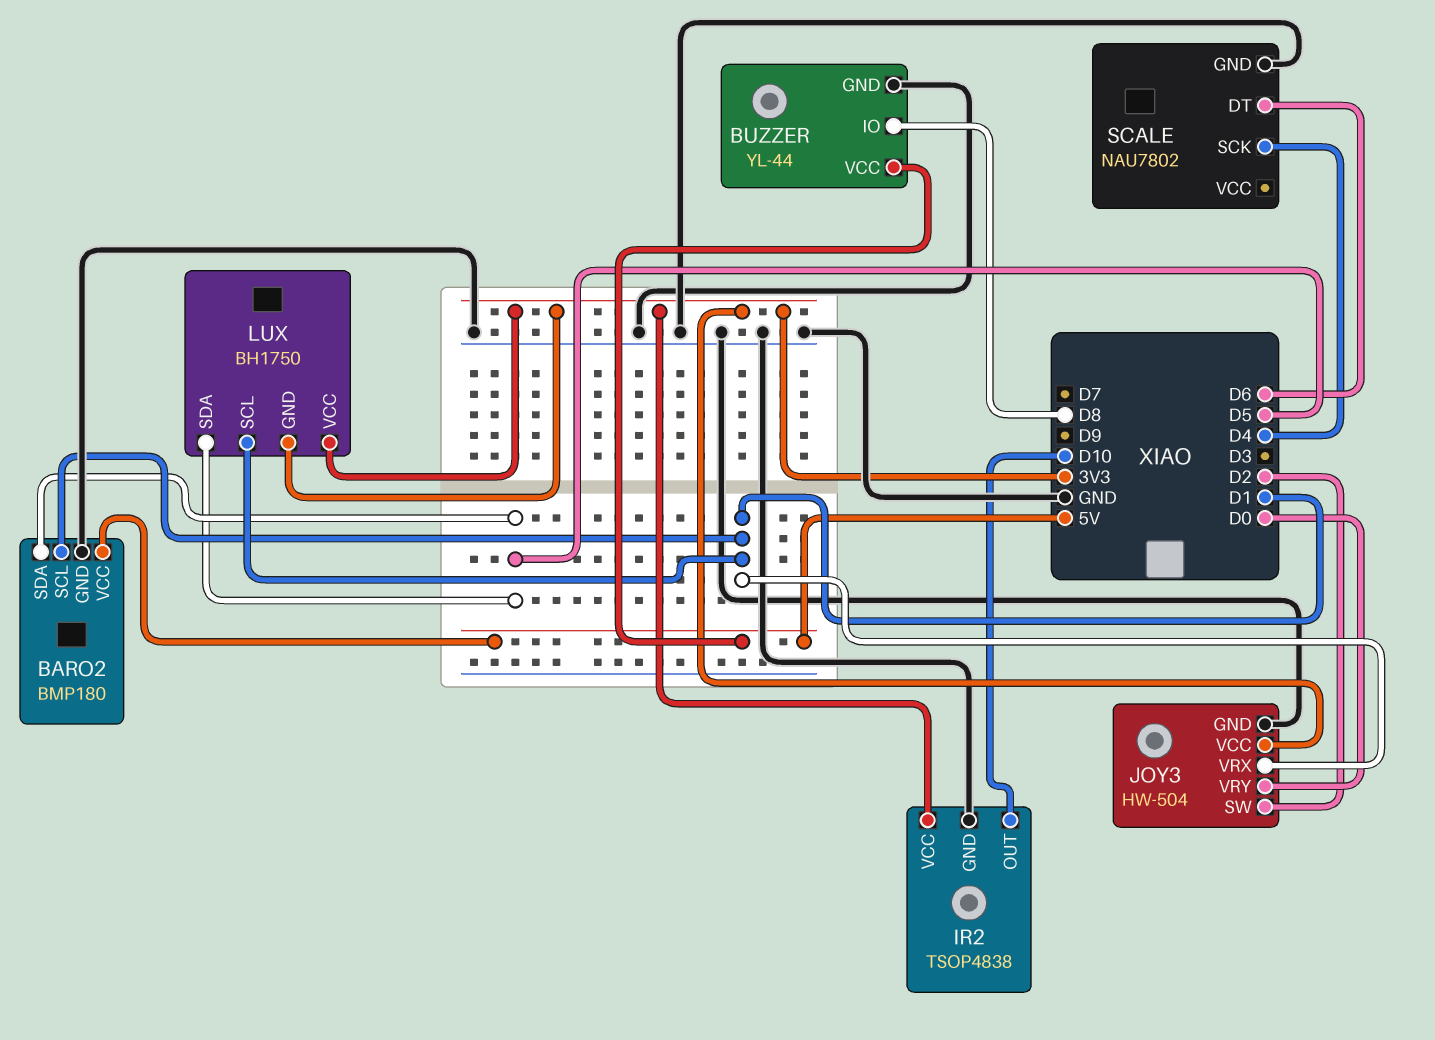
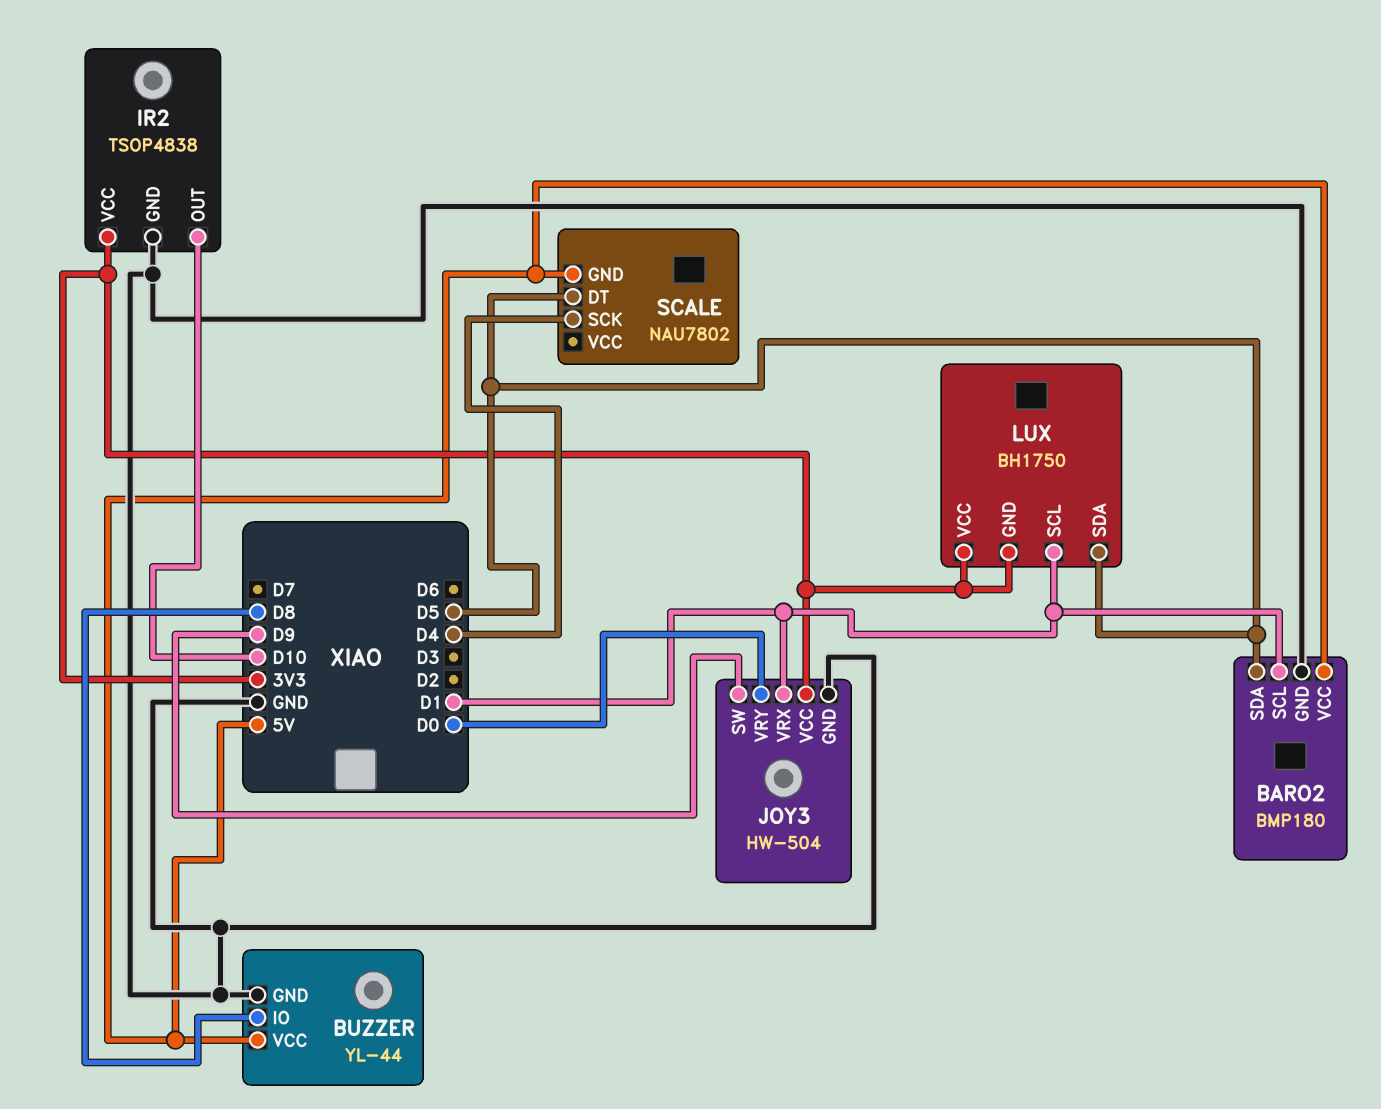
JOY3 pin SW: D2 -> D9
SCALE pin DT: D6 -> D5
SCALE pin GND: GND -> 5V

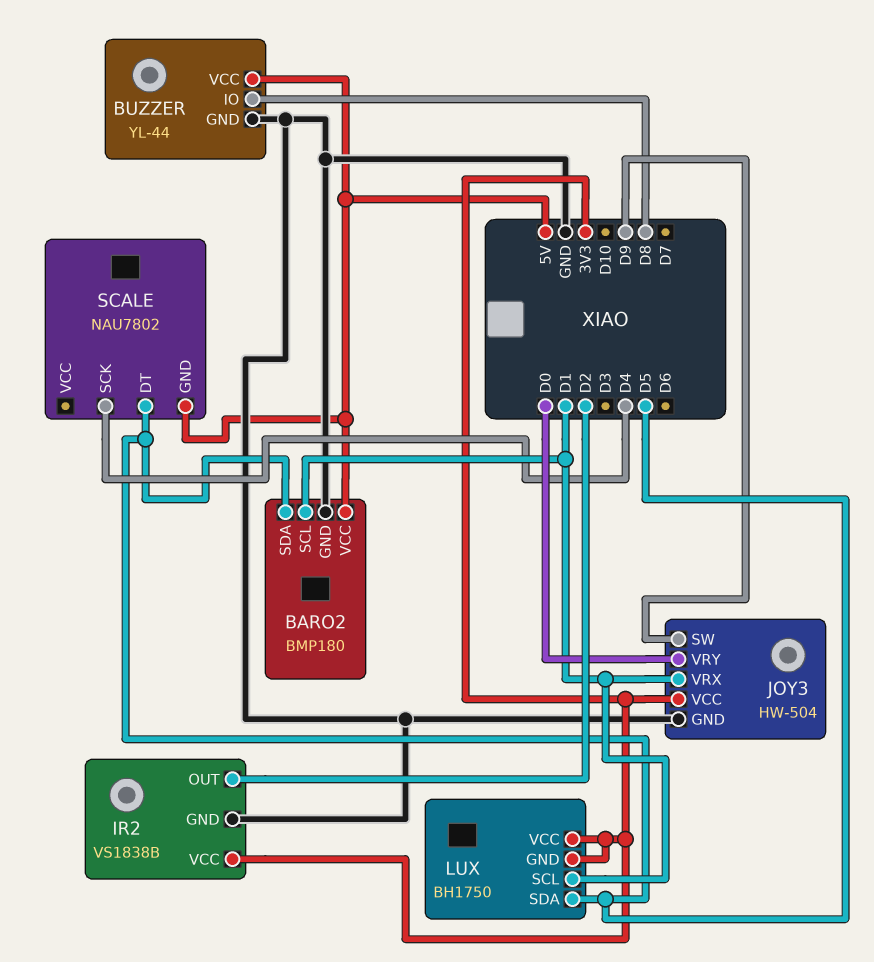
IR2: TSOP4838 -> VS1838B
IR2 pin OUT: D10 -> D2

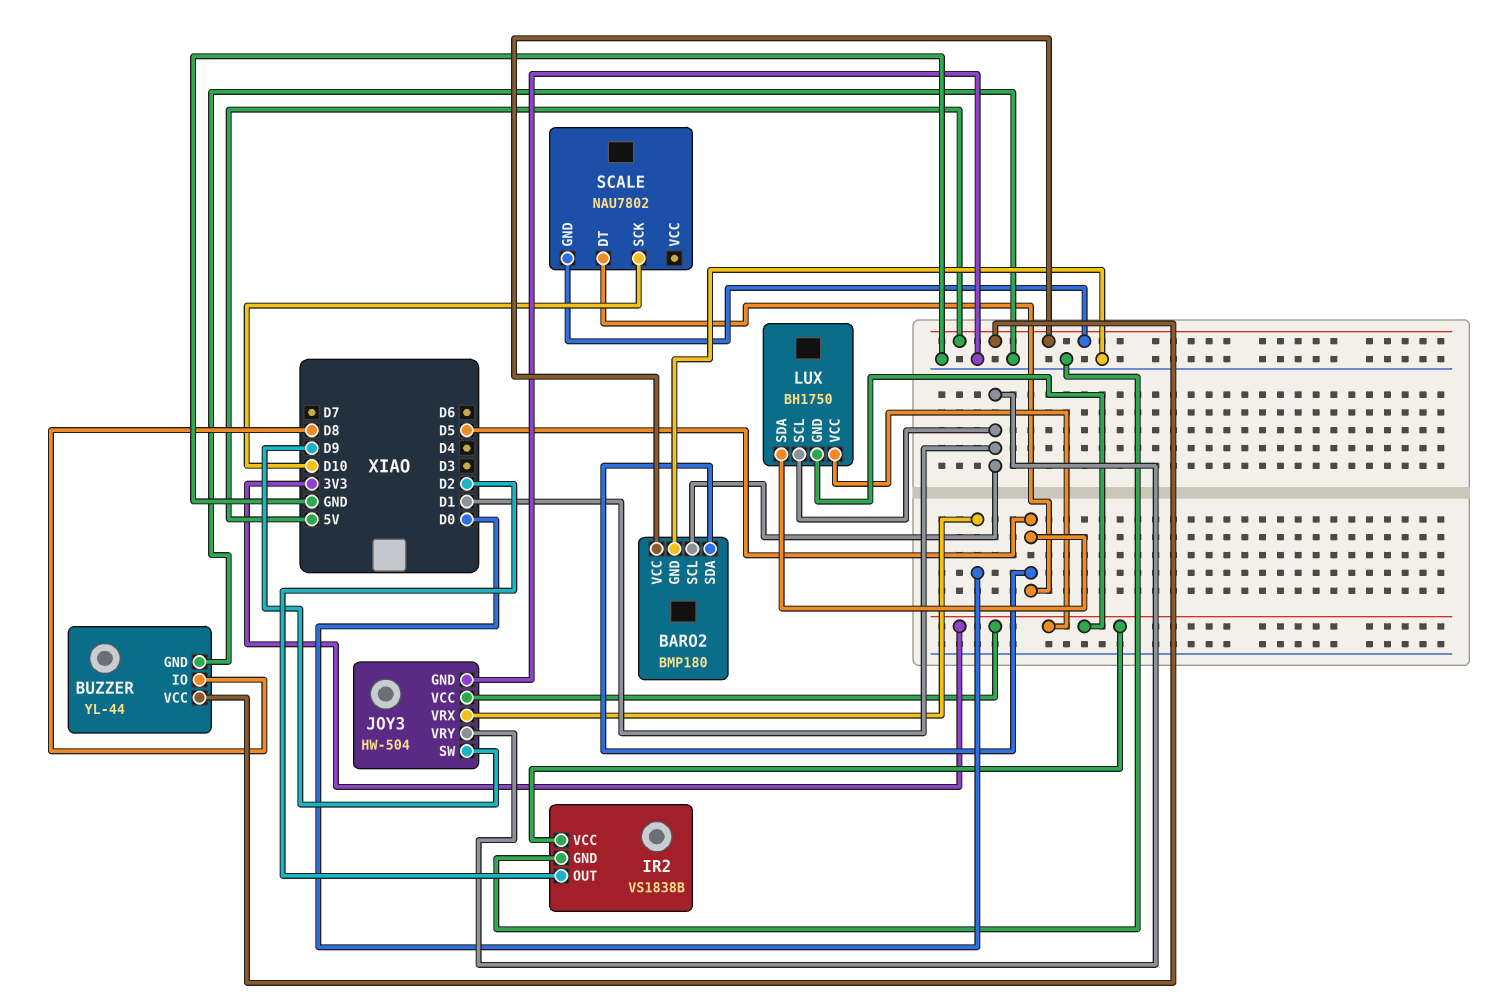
JOY3 pin VRX: D1 -> D0
JOY3 pin VRY: D0 -> D1
SCALE pin SCK: D4 -> D10

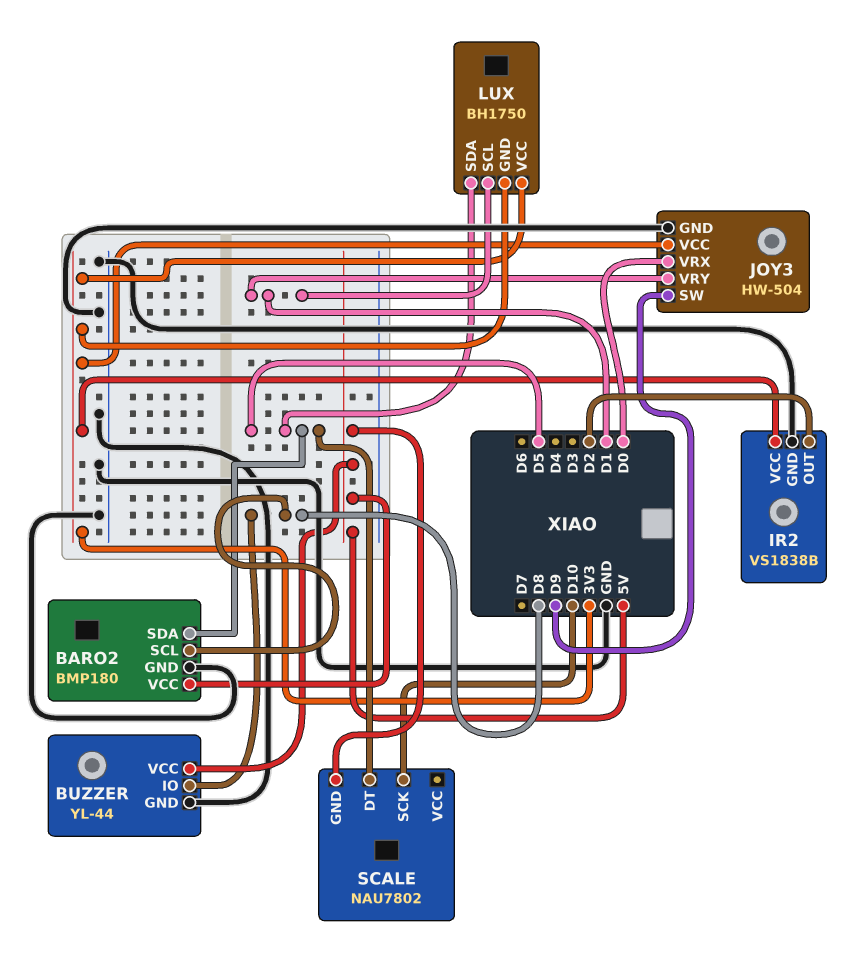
BARO2 pin SCL: D1 -> D8

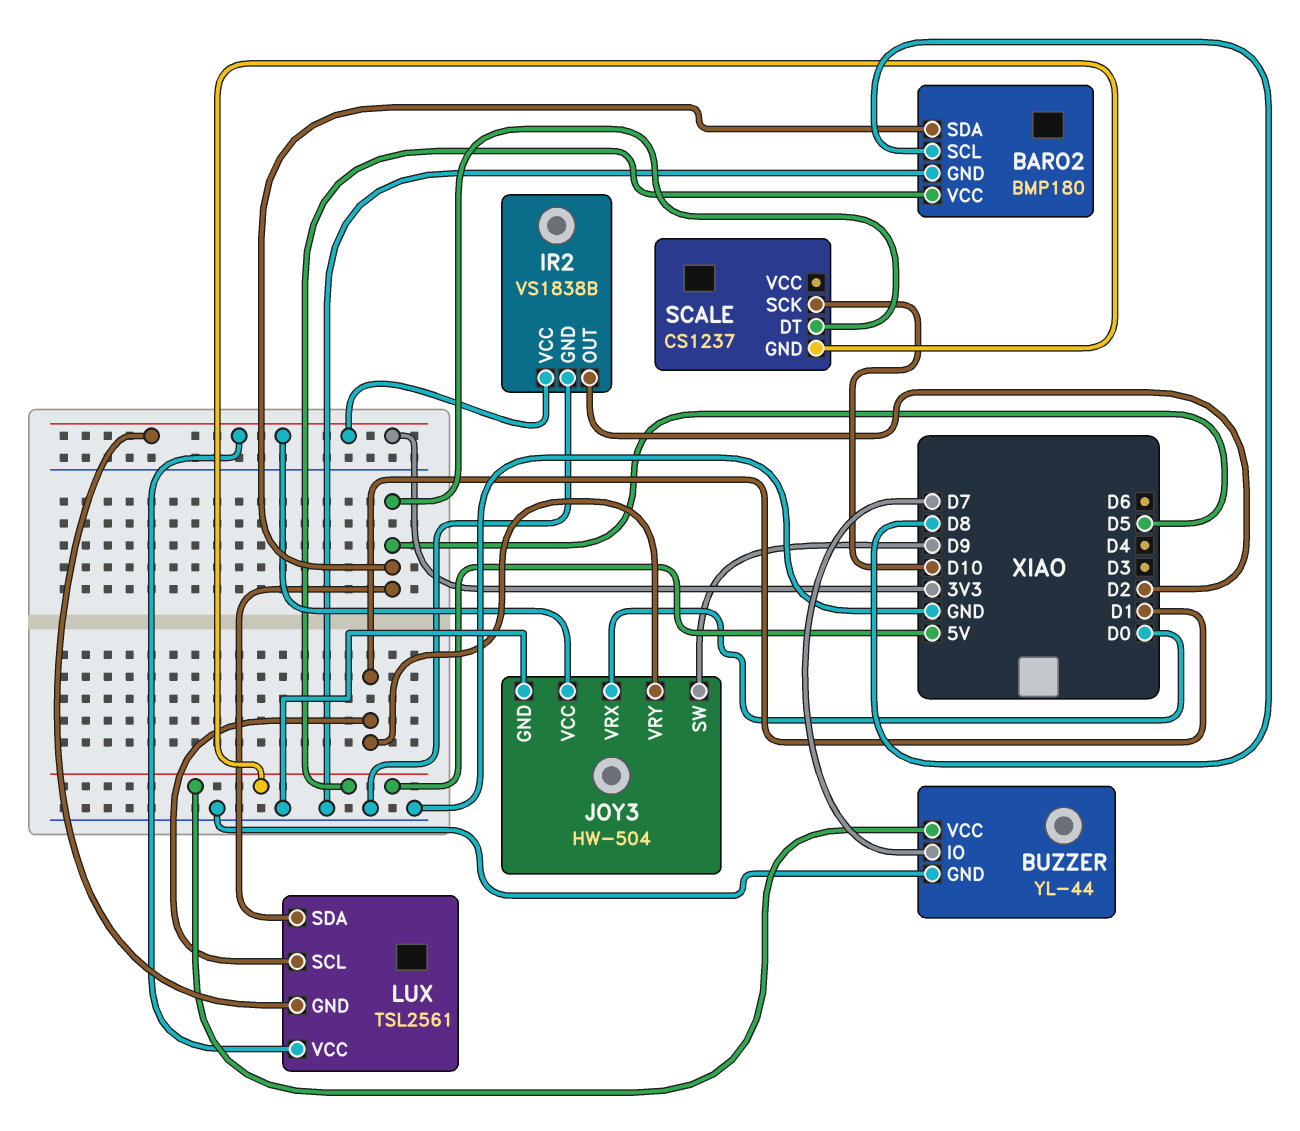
BUZZER pin IO: D8 -> D7
LUX: BH1750 -> TSL2561
SCALE: NAU7802 -> CS1237

